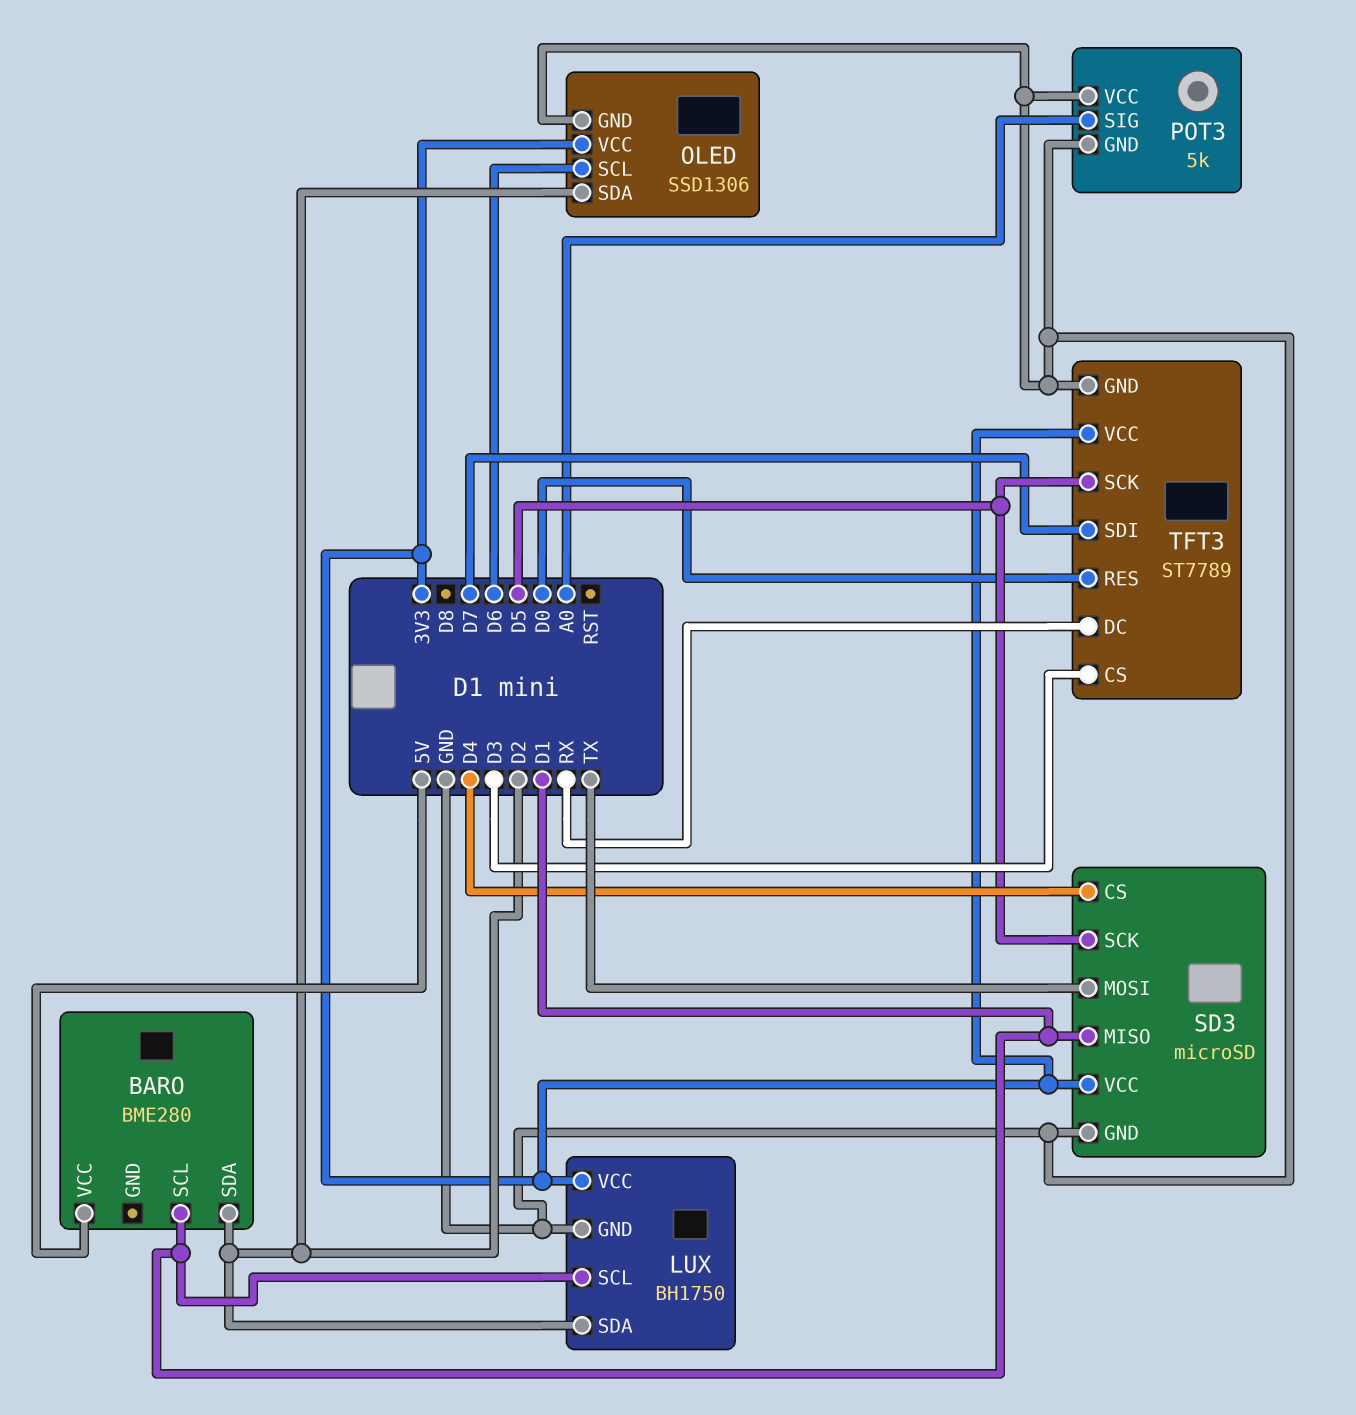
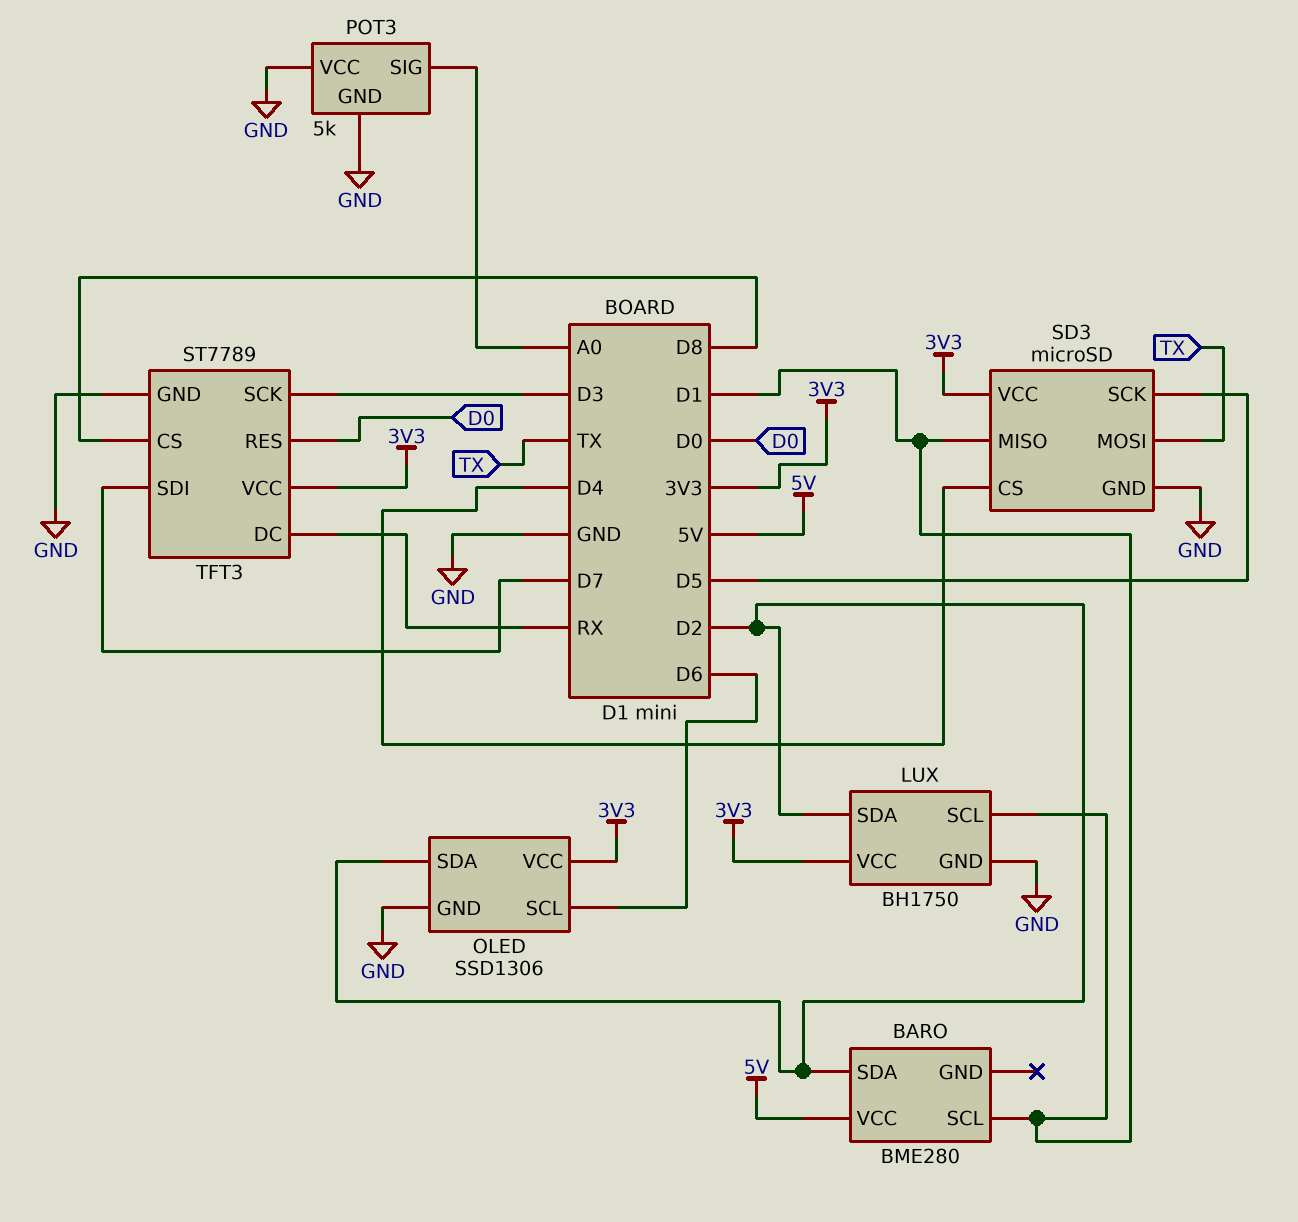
TFT3 pin CS: D3 -> D8
TFT3 pin SCK: D5 -> D3

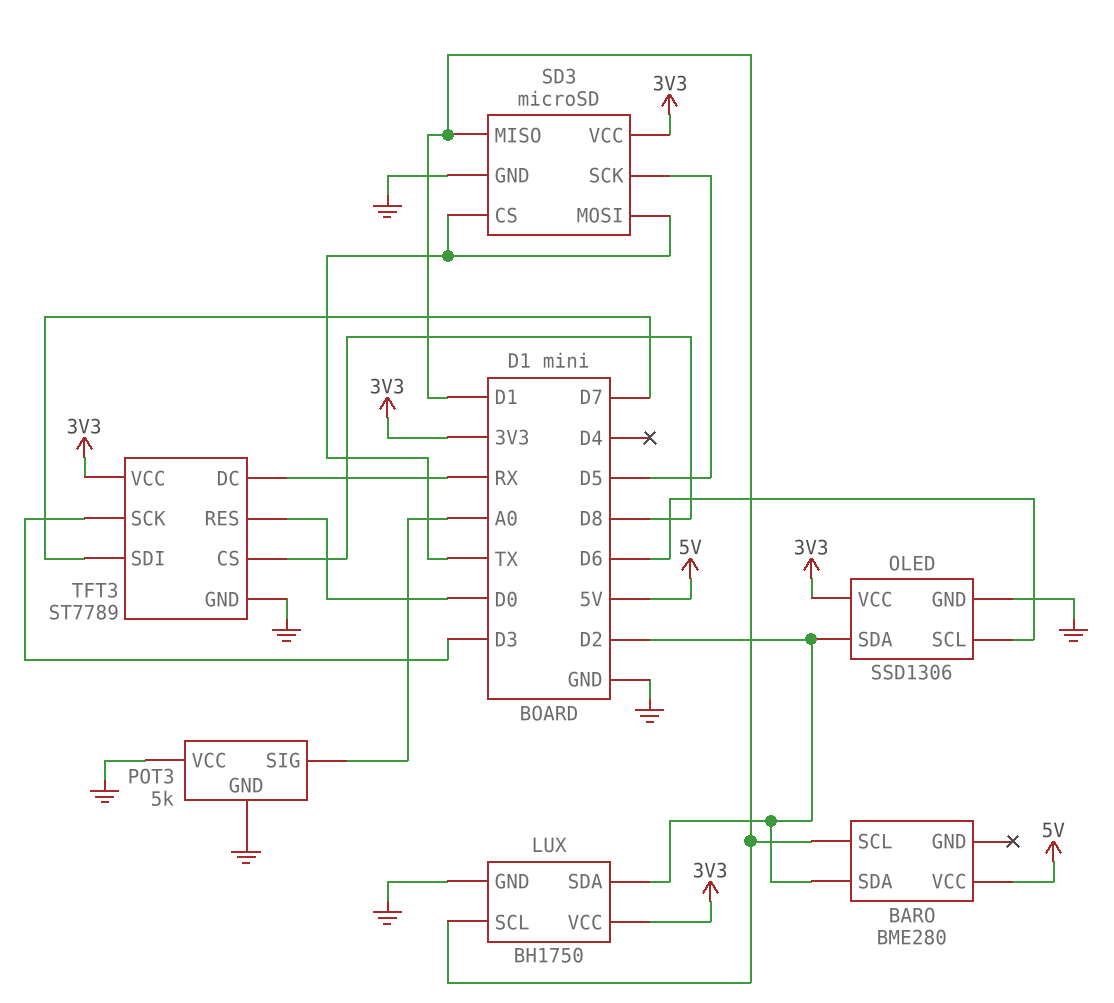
SD3 pin CS: D4 -> TX

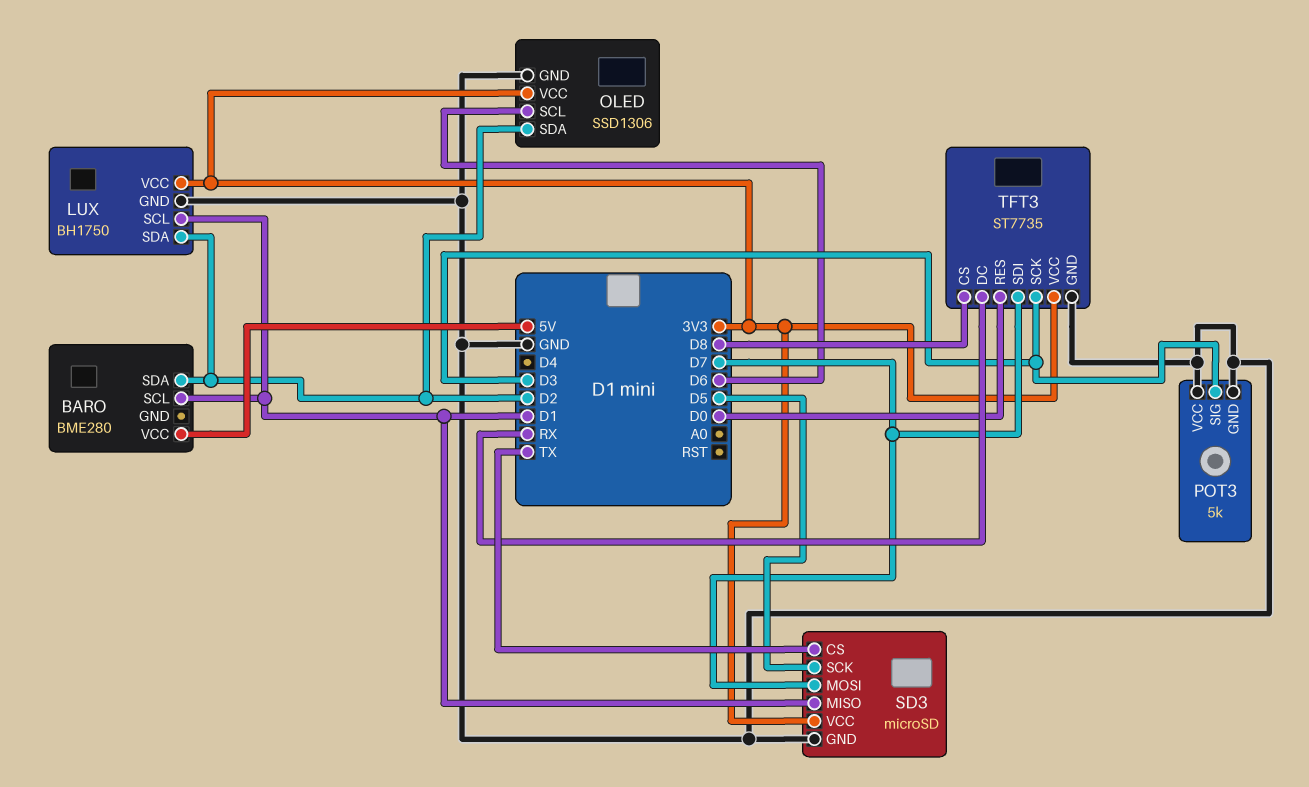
POT3 pin SIG: A0 -> D3
SD3 pin MOSI: TX -> D7
TFT3: ST7789 -> ST7735

